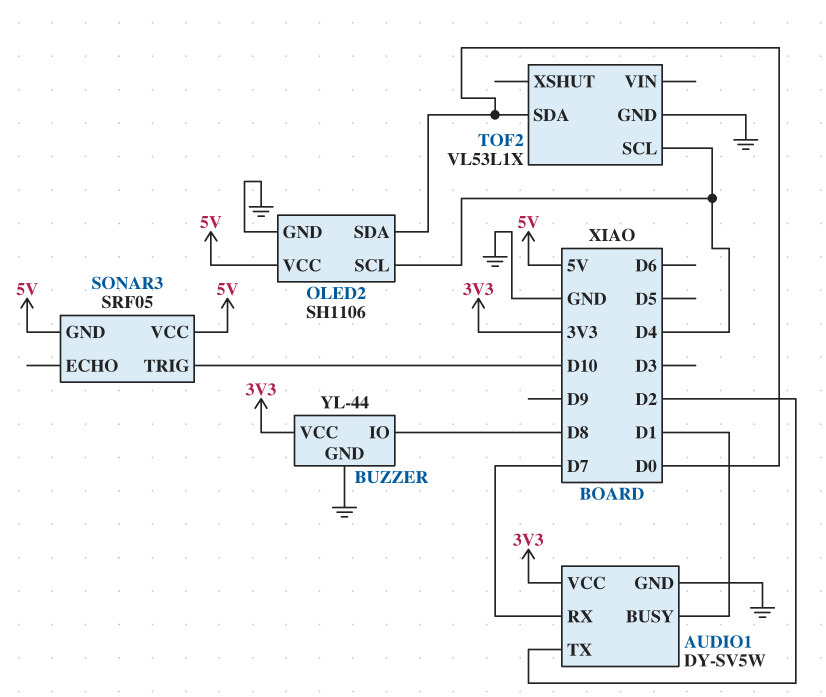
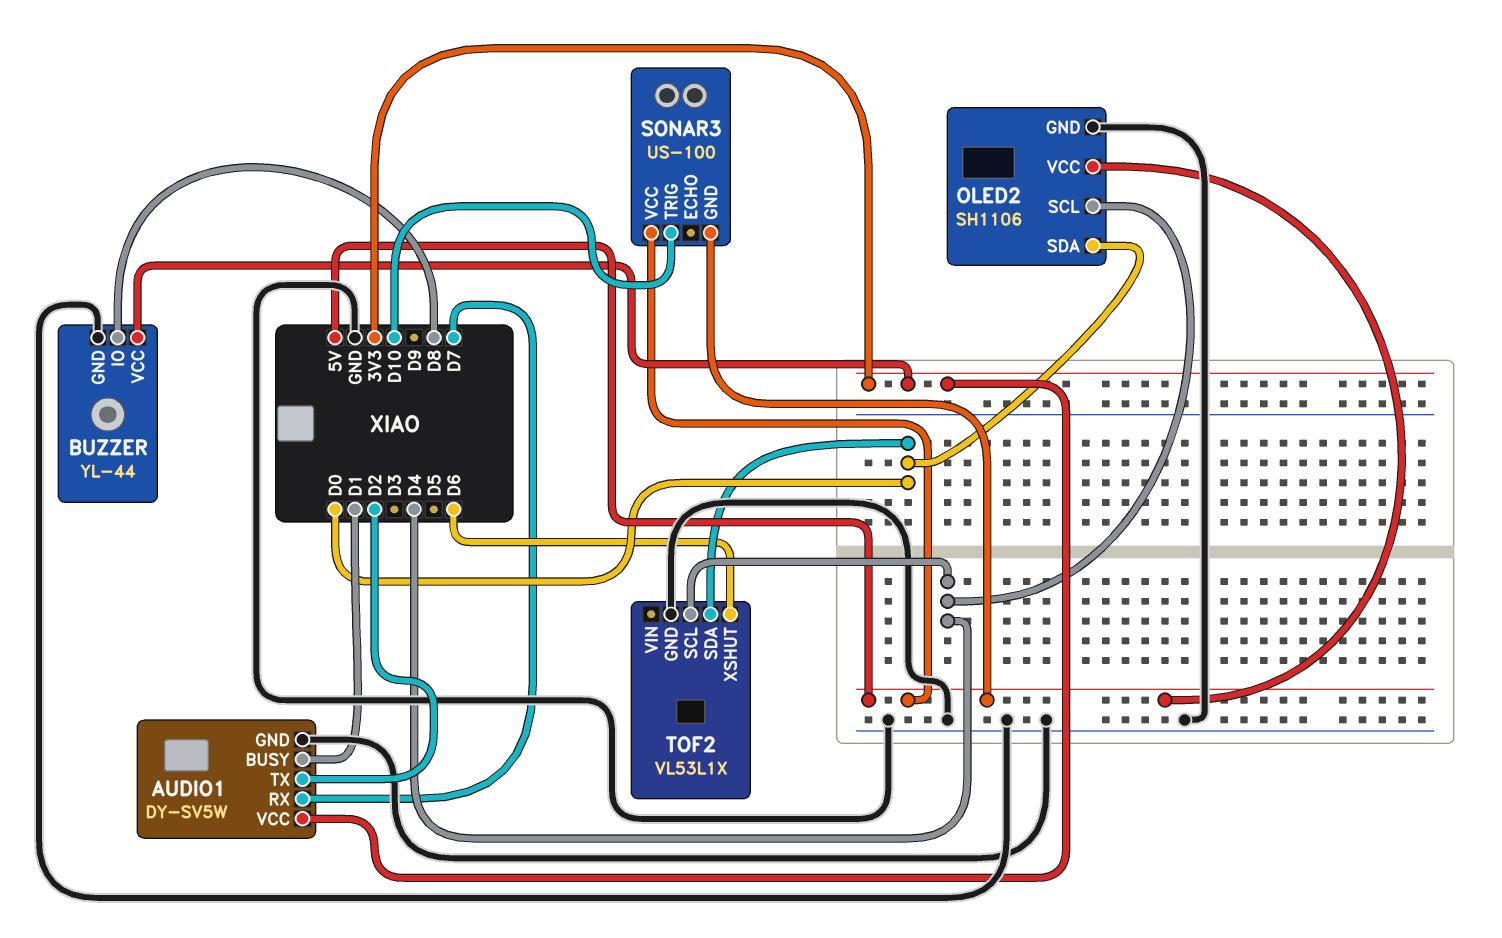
SONAR3: SRF05 -> US-100
TOF2 pin XSHUT: none -> D6

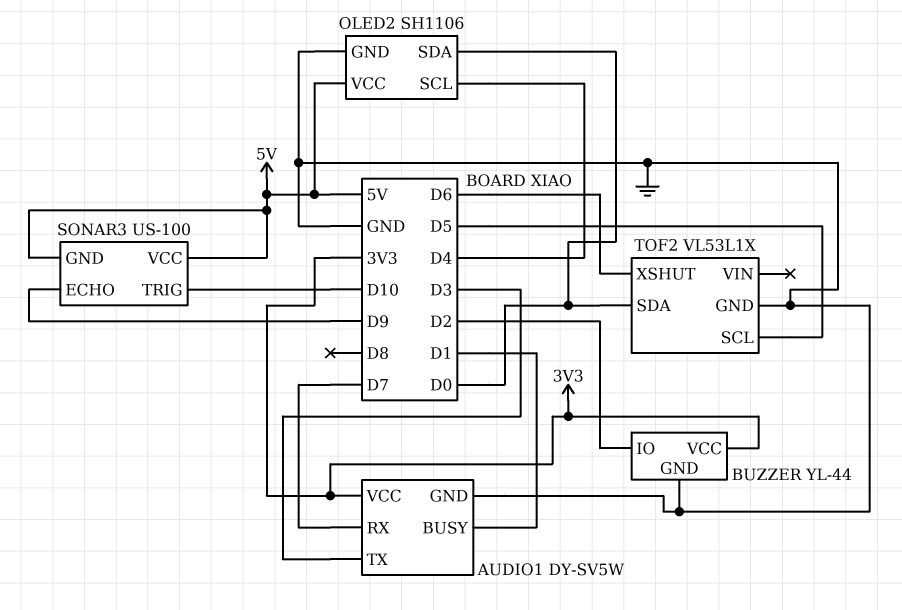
AUDIO1 pin TX: D2 -> D3
BUZZER pin IO: D8 -> D2
SONAR3 pin ECHO: none -> D9
TOF2 pin SCL: D4 -> D5

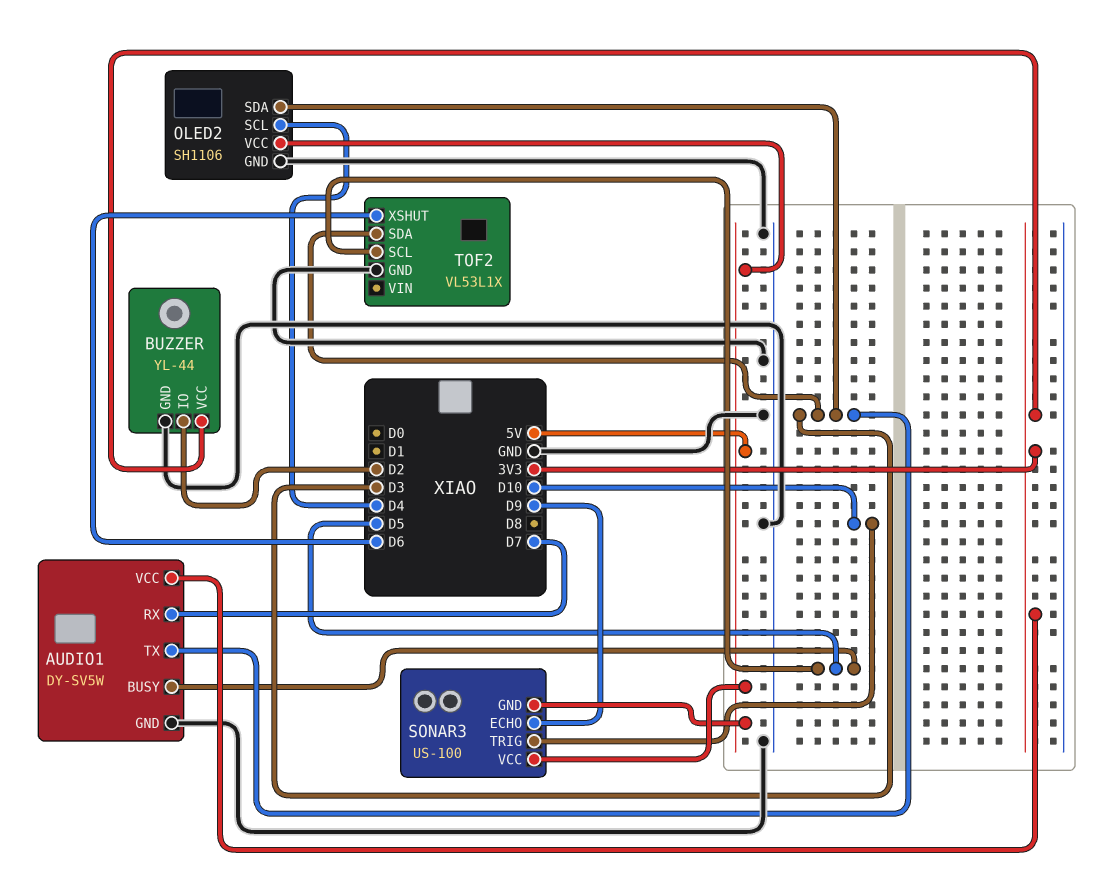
AUDIO1 pin BUSY: D1 -> D5
OLED2 pin SDA: D0 -> D3
TOF2 pin SDA: D0 -> D3

